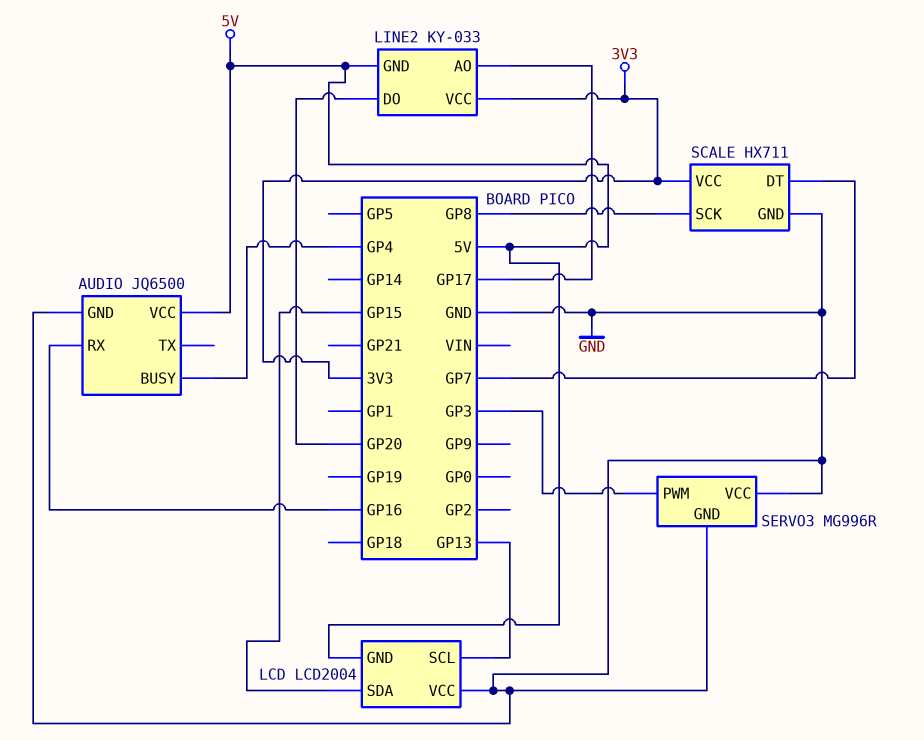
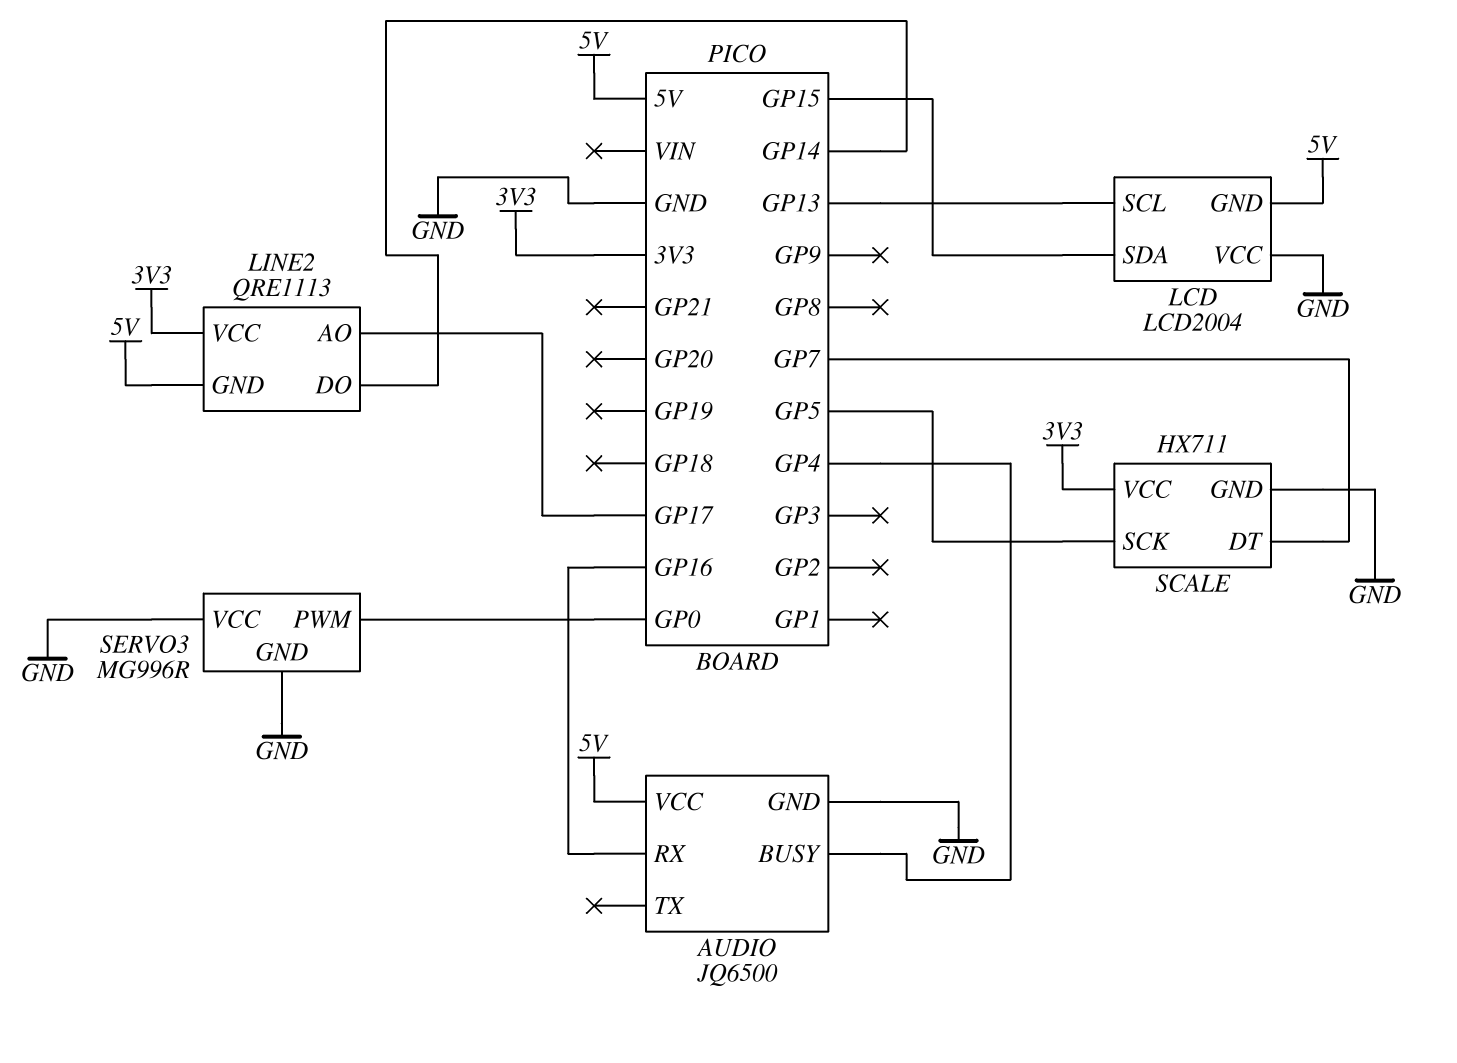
LINE2: KY-033 -> QRE1113
LINE2 pin DO: GP20 -> GP14
SCALE pin SCK: GP8 -> GP5
SERVO3 pin PWM: GP3 -> GP0

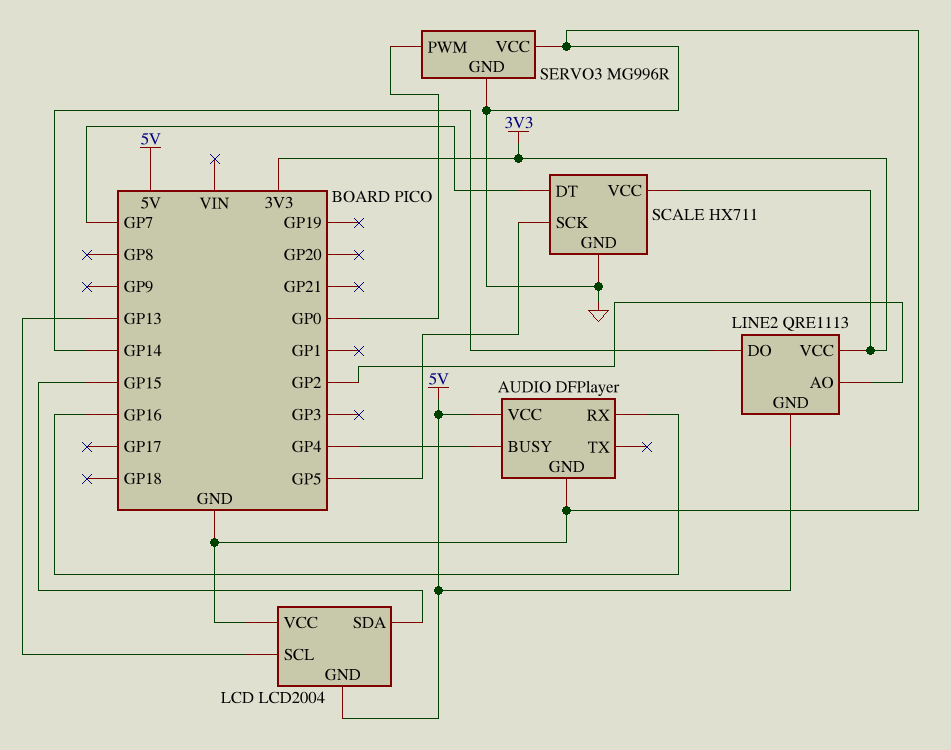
AUDIO: JQ6500 -> DFPlayer
LINE2 pin AO: GP17 -> GP2

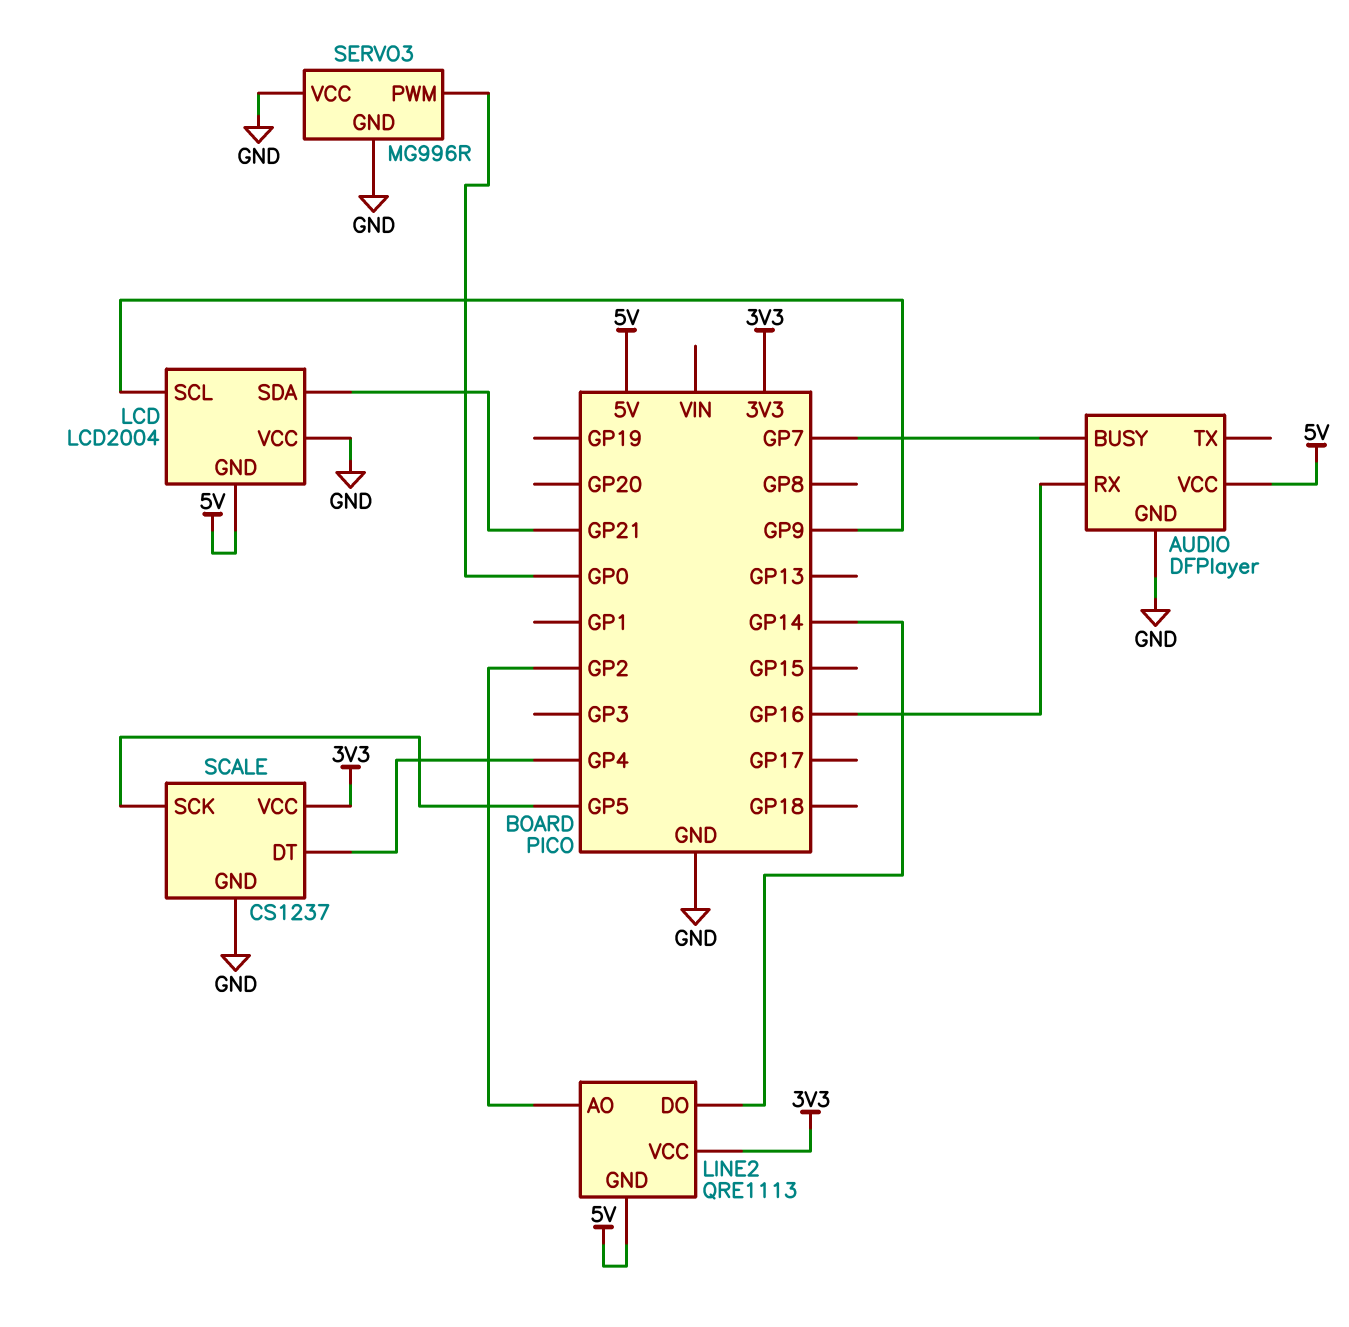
AUDIO pin BUSY: GP4 -> GP7
LCD pin SCL: GP13 -> GP9
LCD pin SDA: GP15 -> GP21
SCALE: HX711 -> CS1237
SCALE pin DT: GP7 -> GP4

